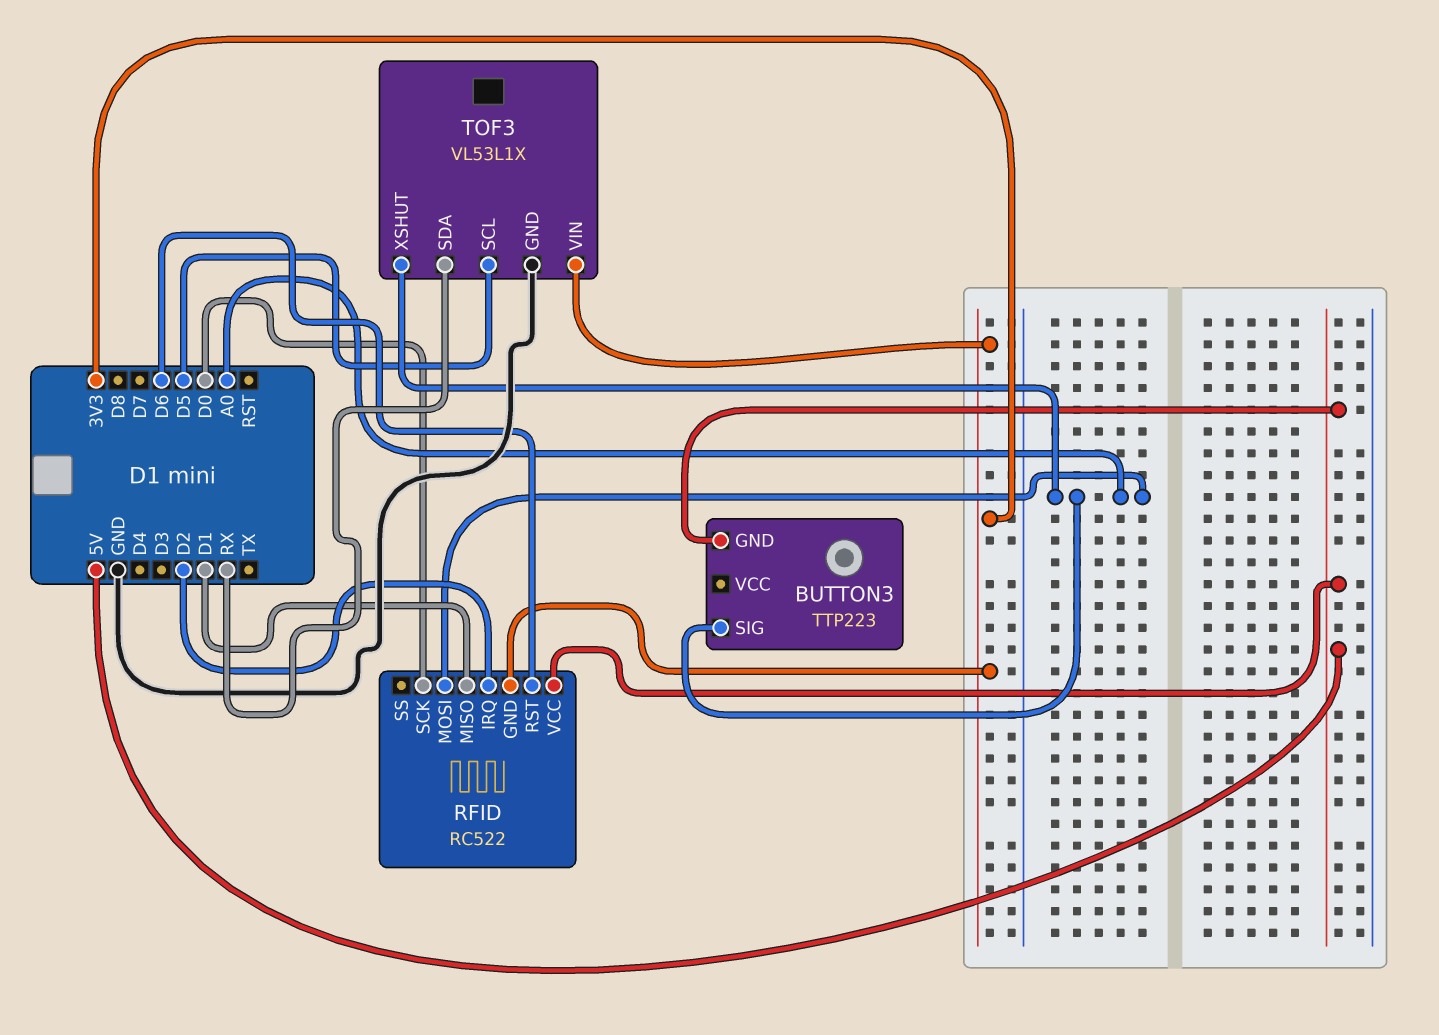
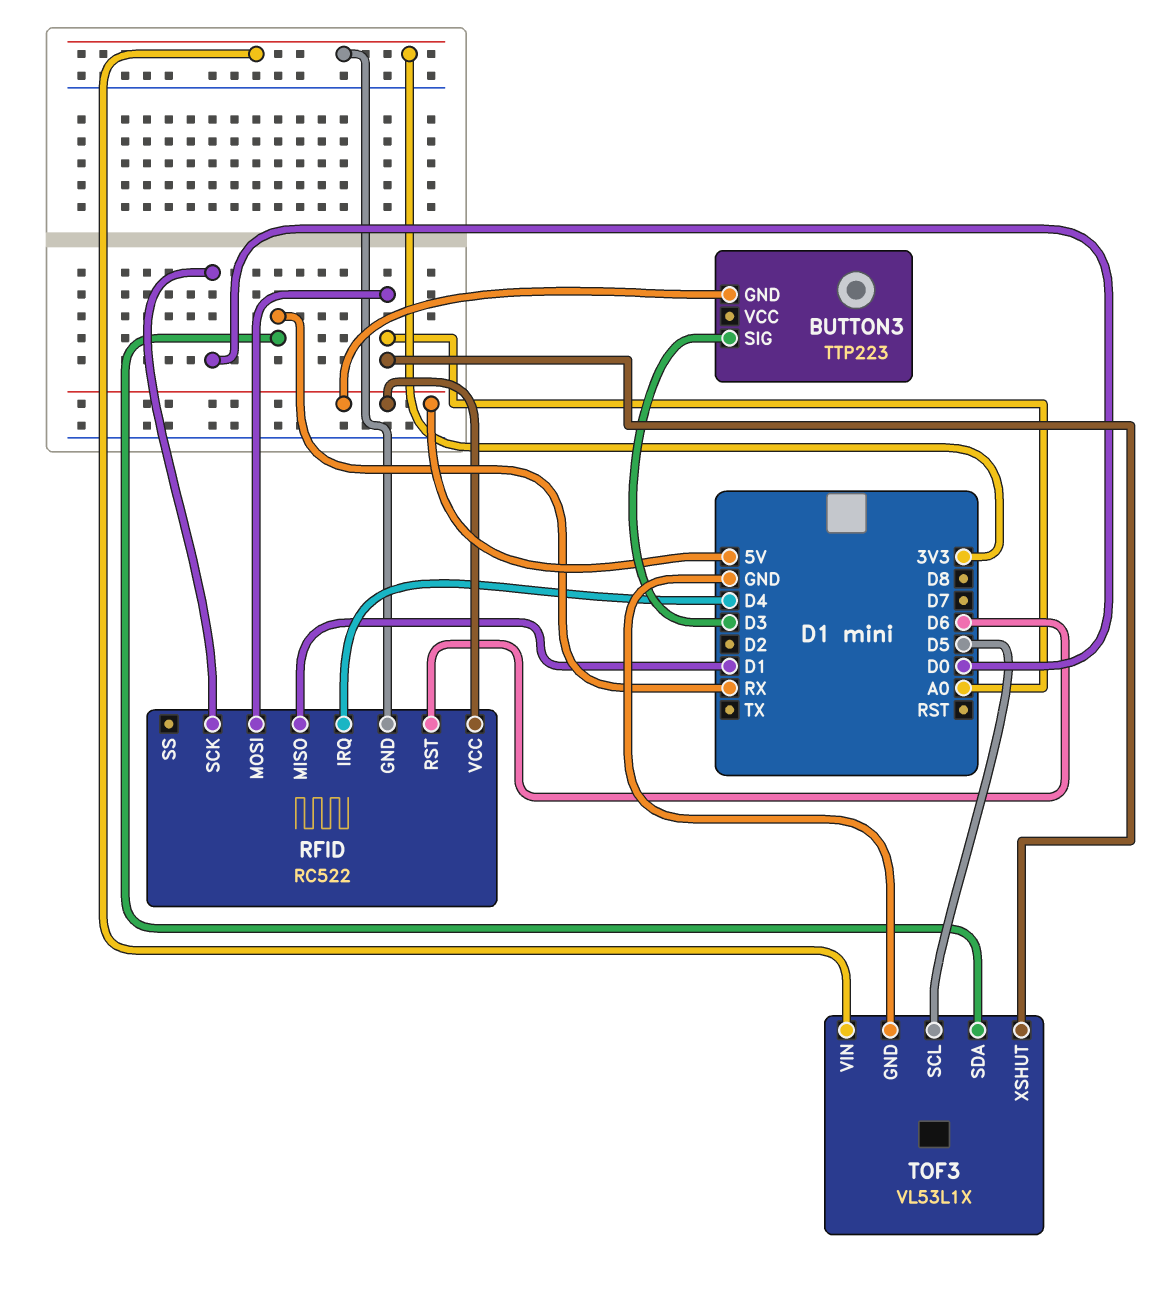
BUTTON3 pin SIG: A0 -> D3
RFID pin IRQ: D2 -> D4

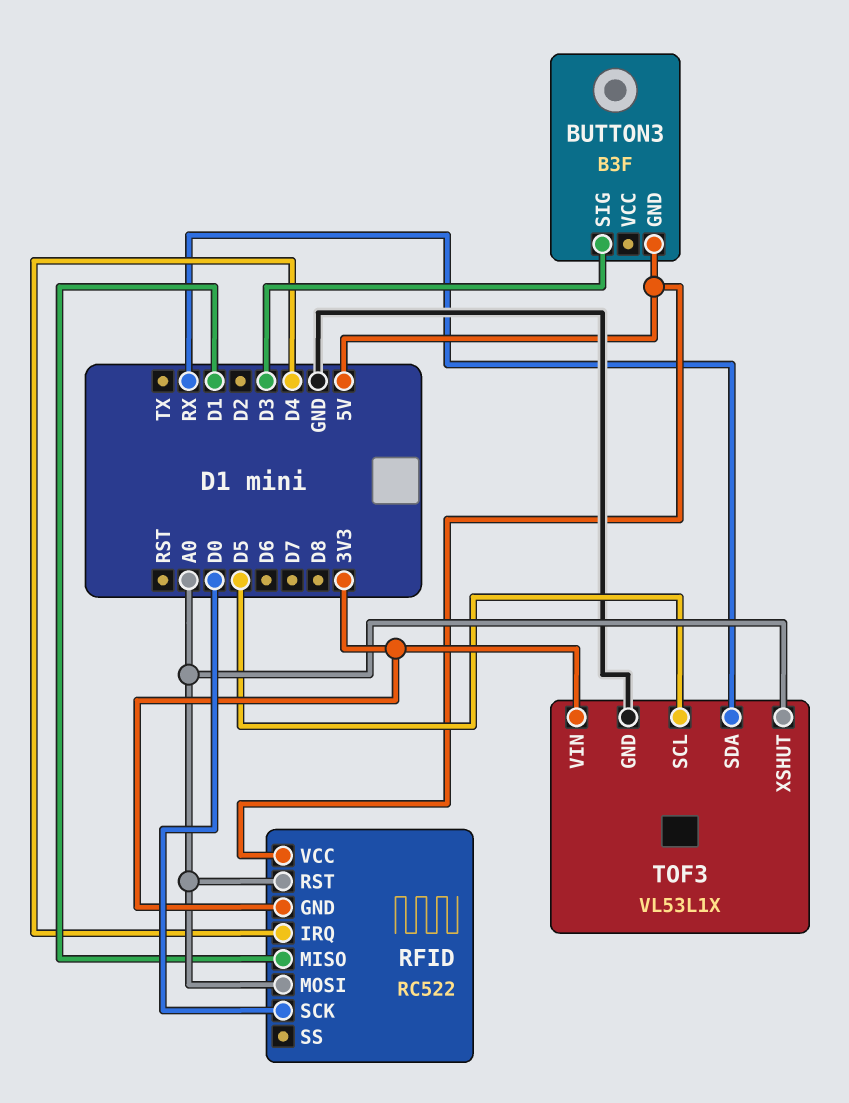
BUTTON3: TTP223 -> B3F
RFID pin RST: D6 -> A0

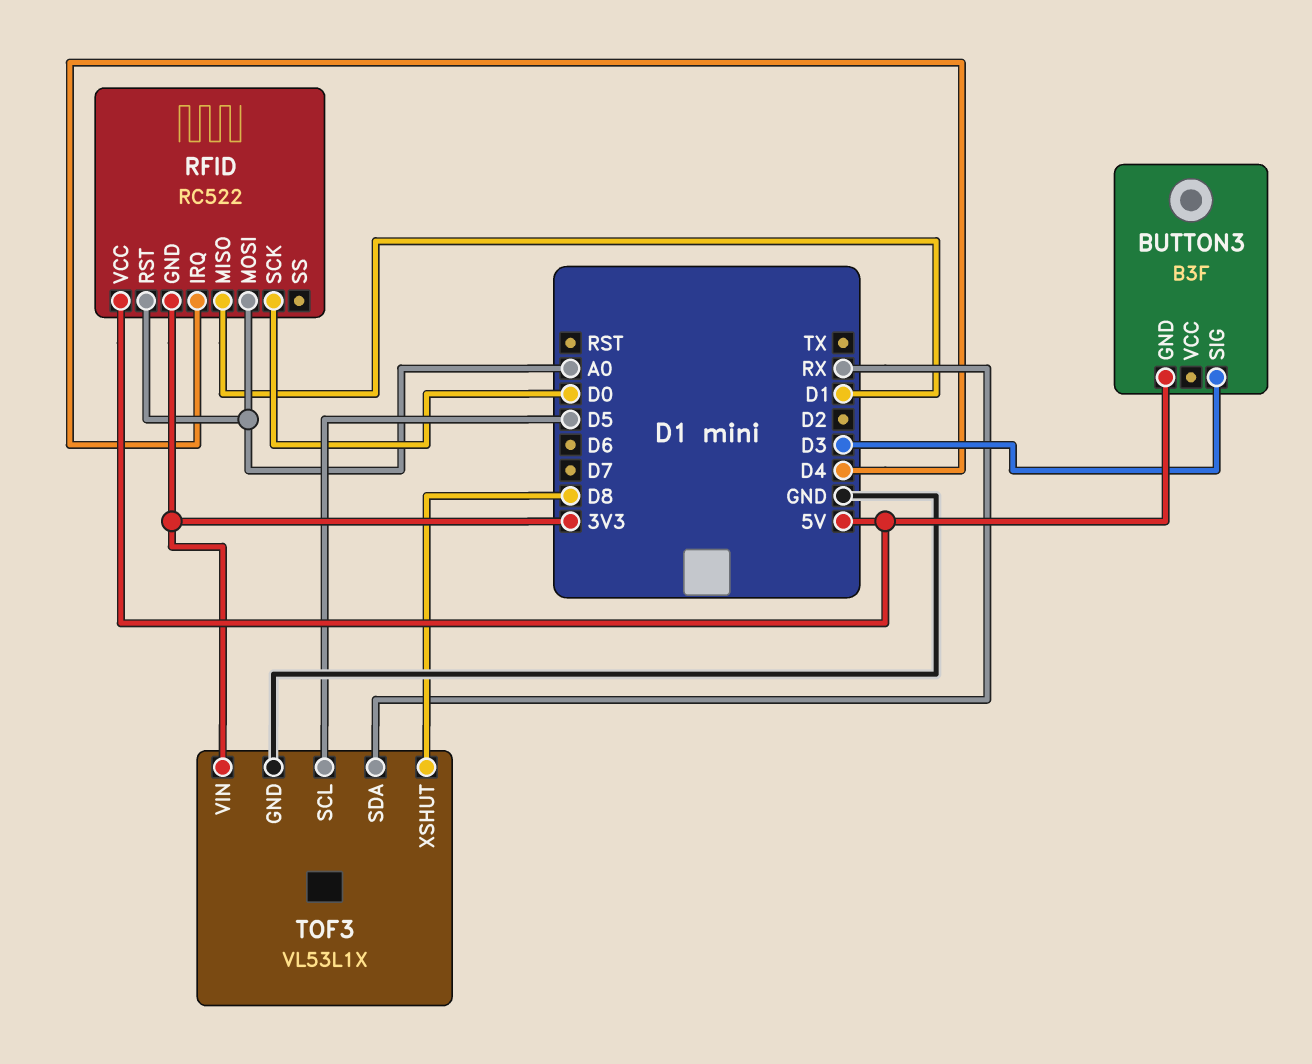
TOF3 pin XSHUT: A0 -> D8

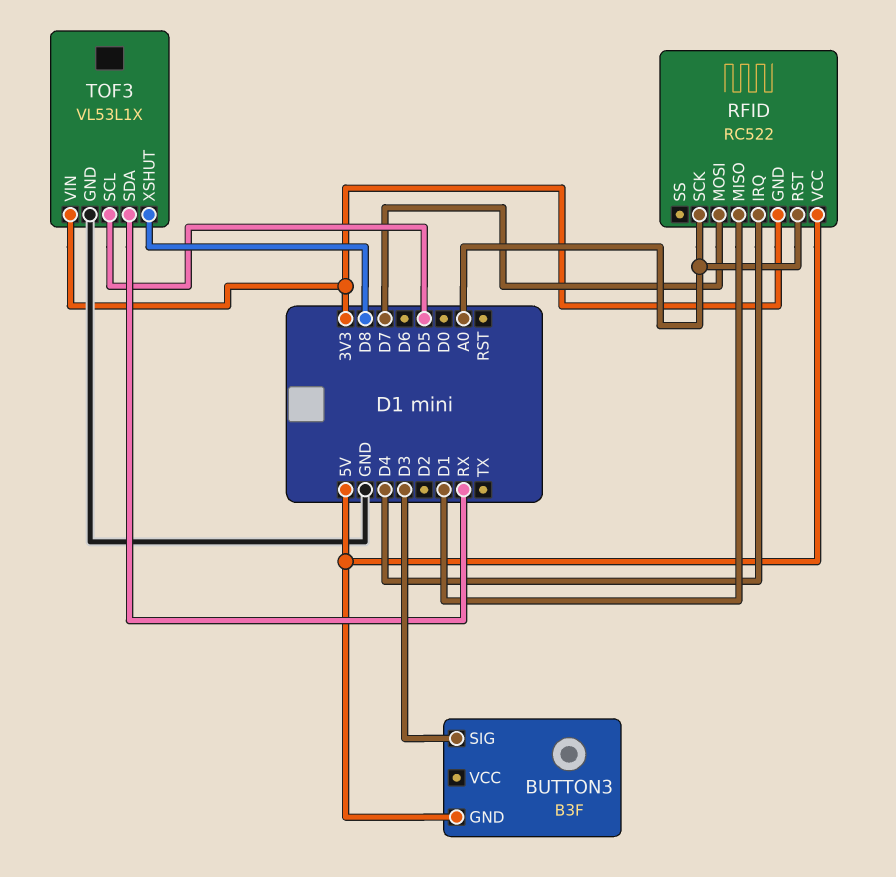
RFID pin MOSI: A0 -> D7
RFID pin SCK: D0 -> A0

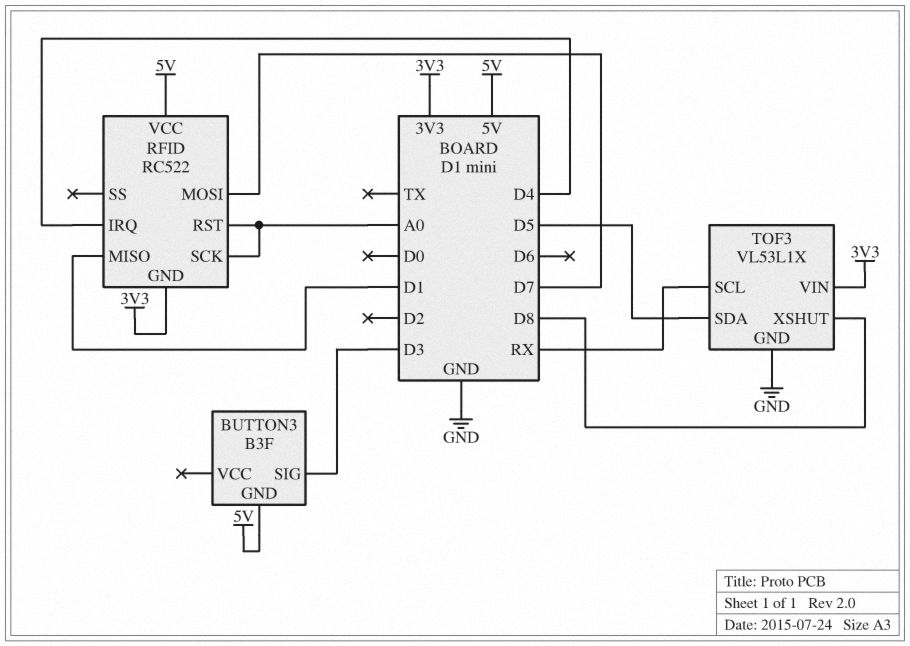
TOF3 pin SCL: D5 -> RX
TOF3 pin SDA: RX -> D5

